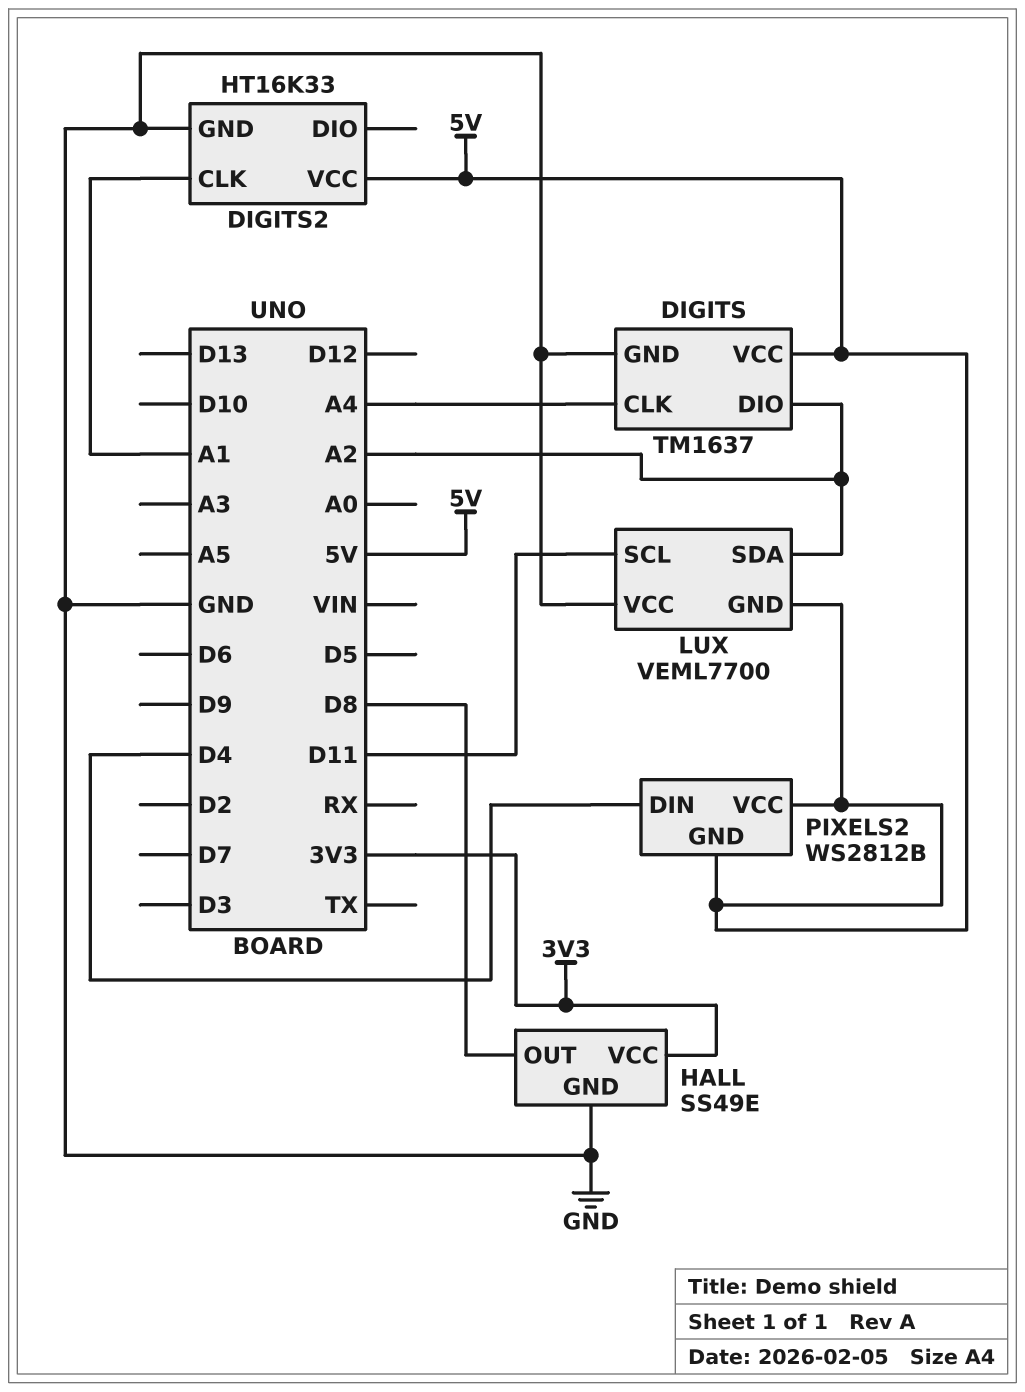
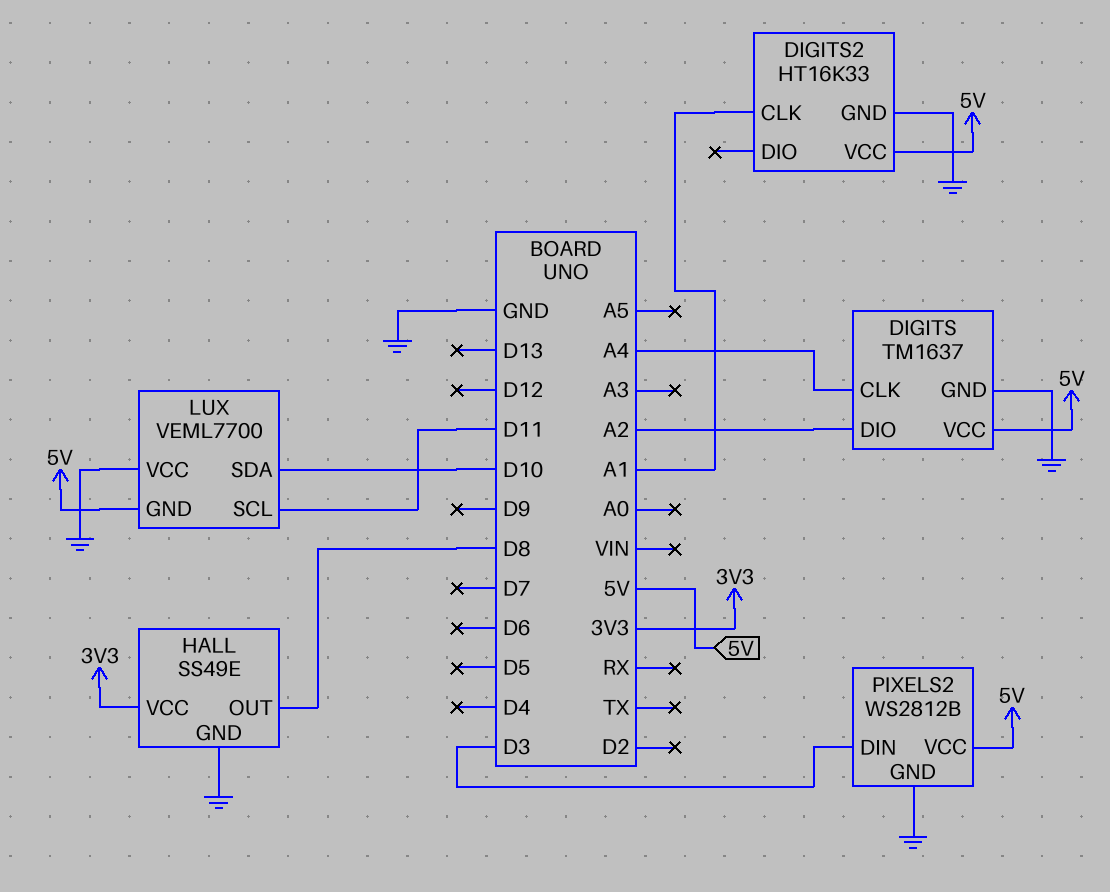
LUX pin SDA: A2 -> D10
PIXELS2 pin DIN: D4 -> D3
PIXELS2 pin GND: 5V -> GND

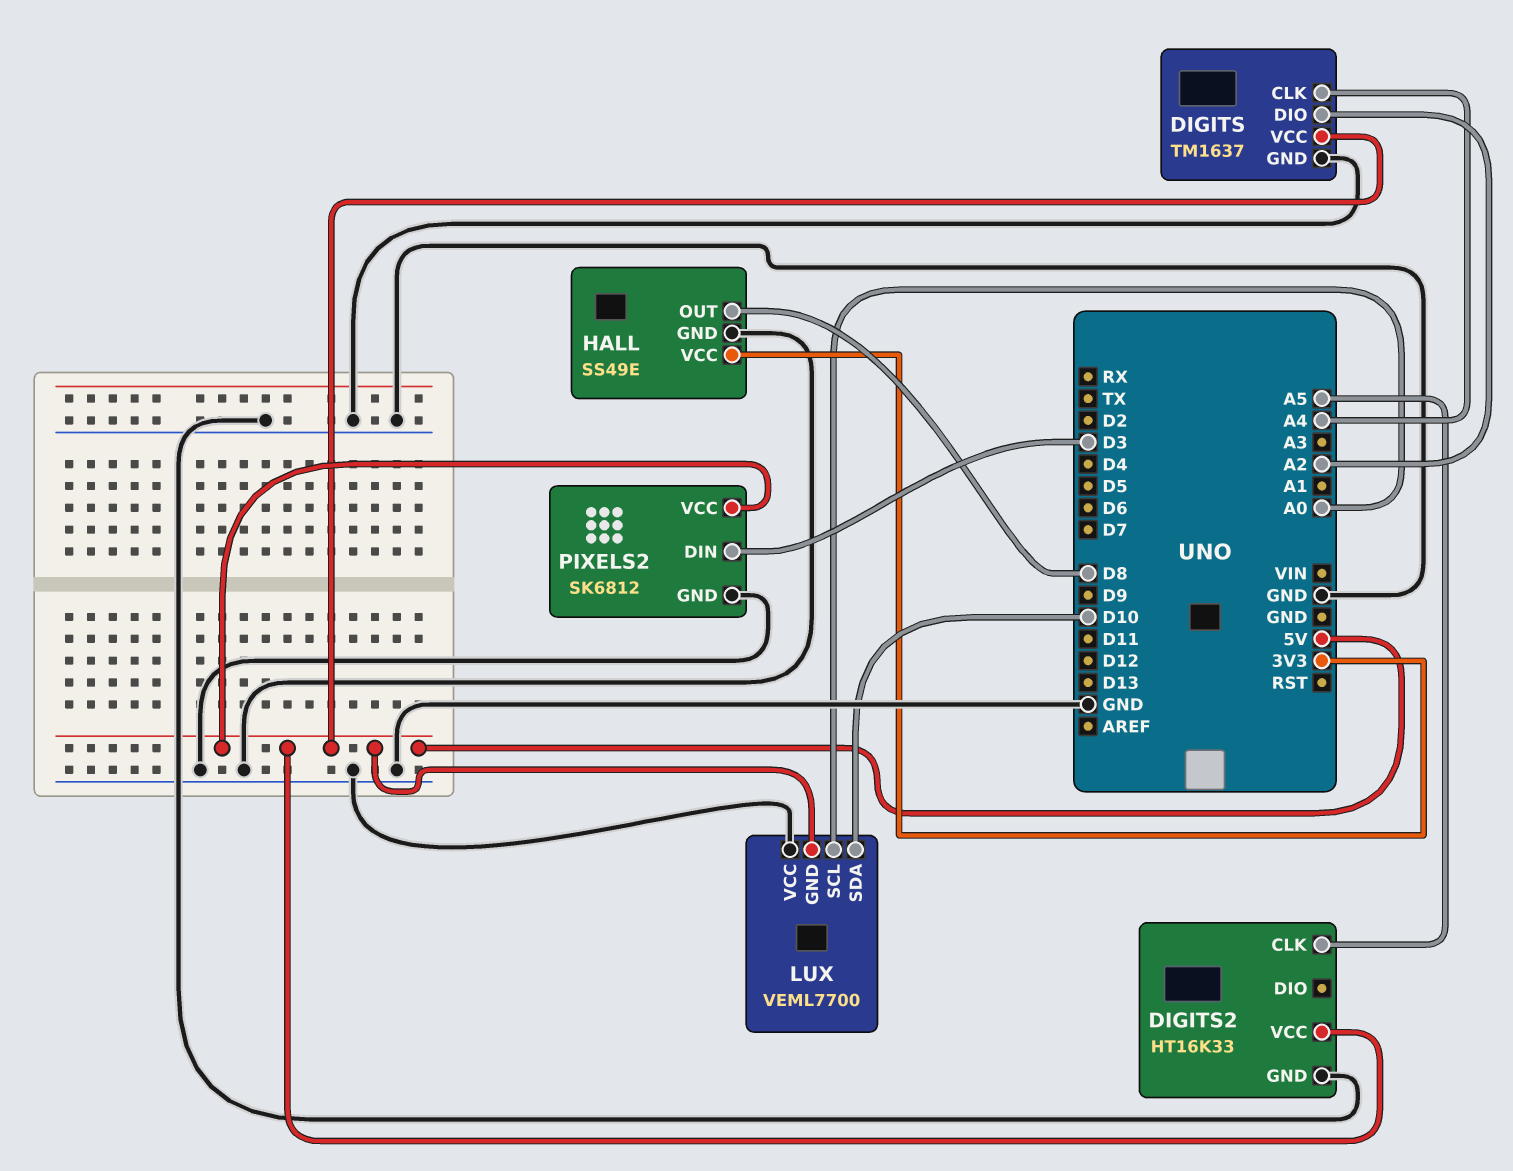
DIGITS2 pin CLK: A1 -> A5
LUX pin SCL: D11 -> A0
PIXELS2: WS2812B -> SK6812

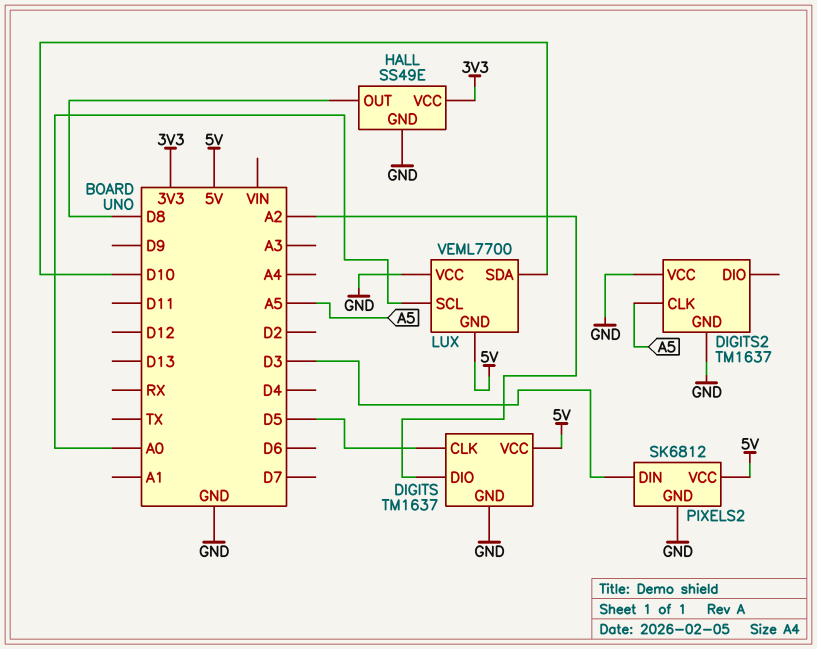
DIGITS pin CLK: A4 -> D5
DIGITS2: HT16K33 -> TM1637
DIGITS2 pin VCC: 5V -> GND

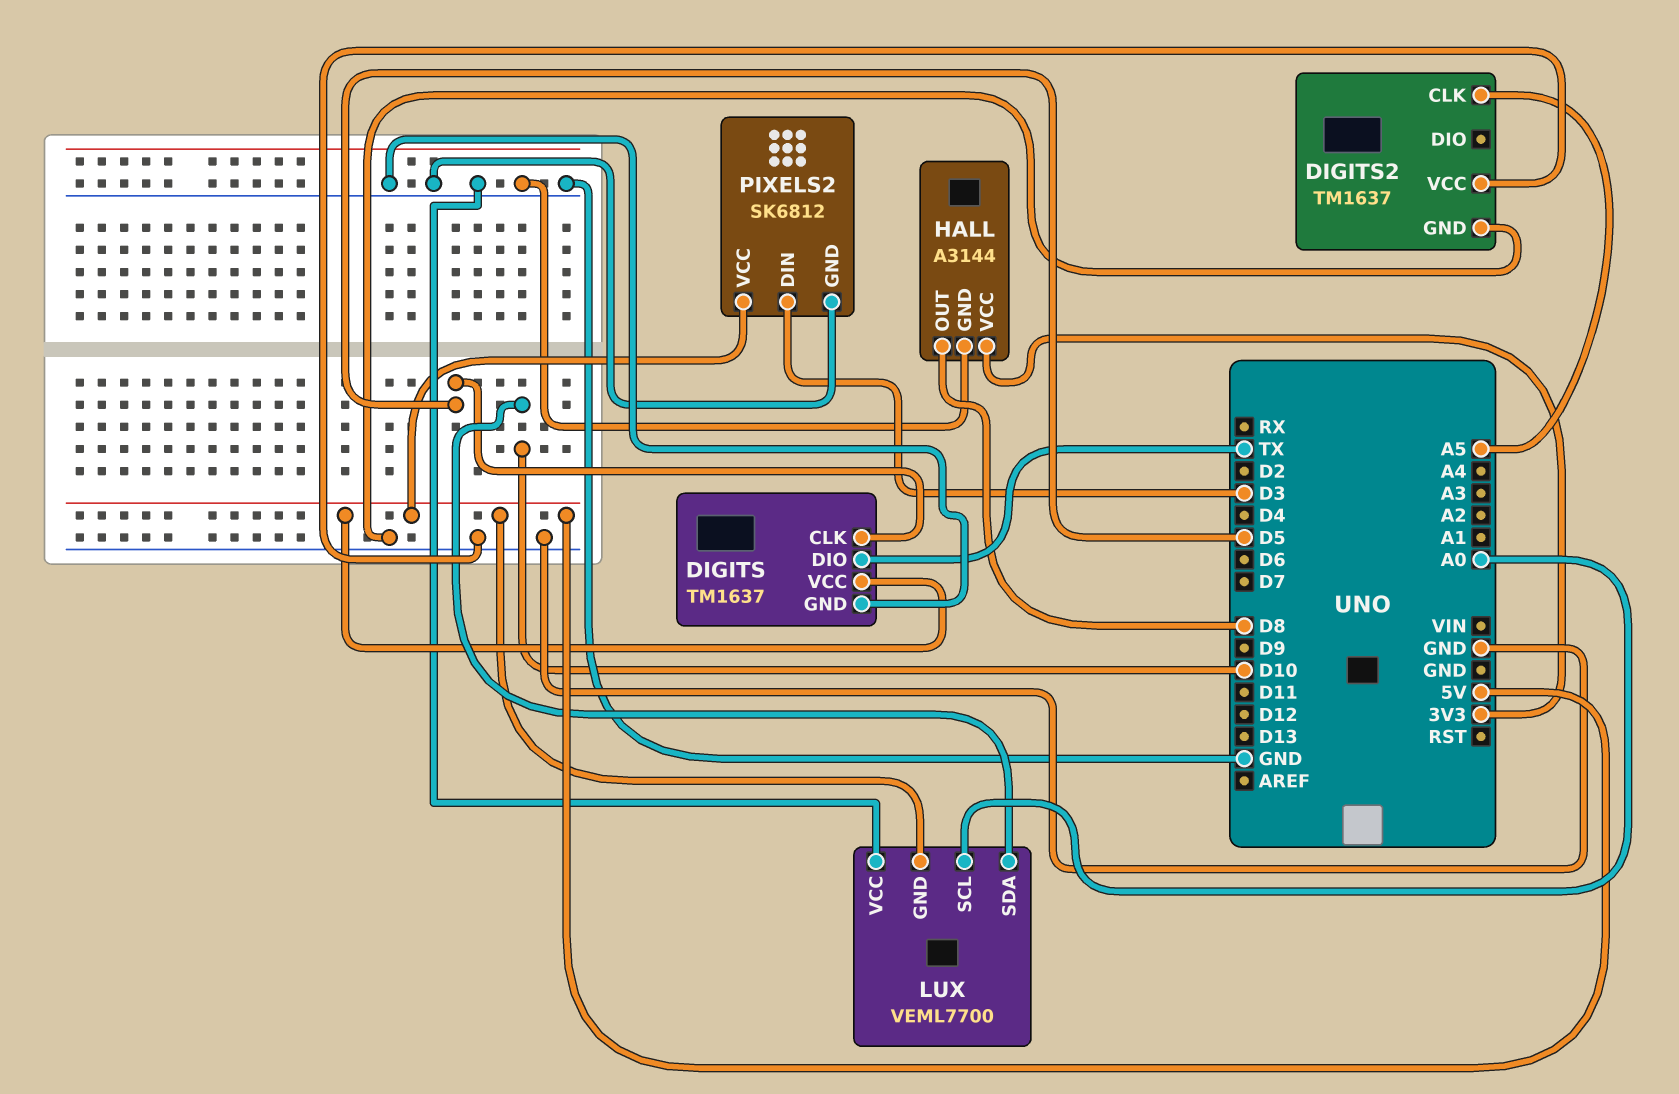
DIGITS pin DIO: A2 -> TX
HALL: SS49E -> A3144

